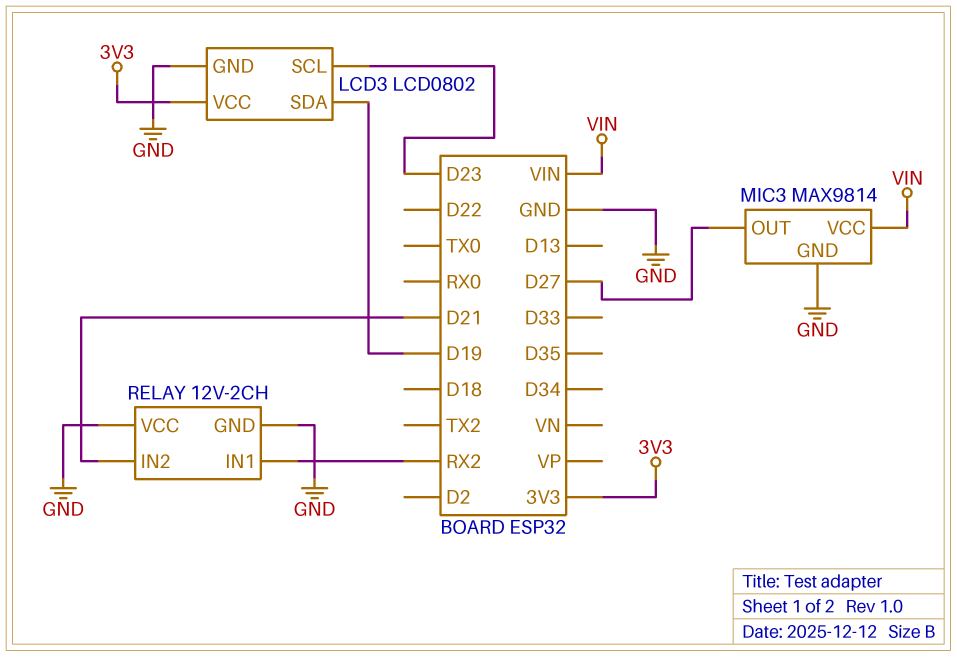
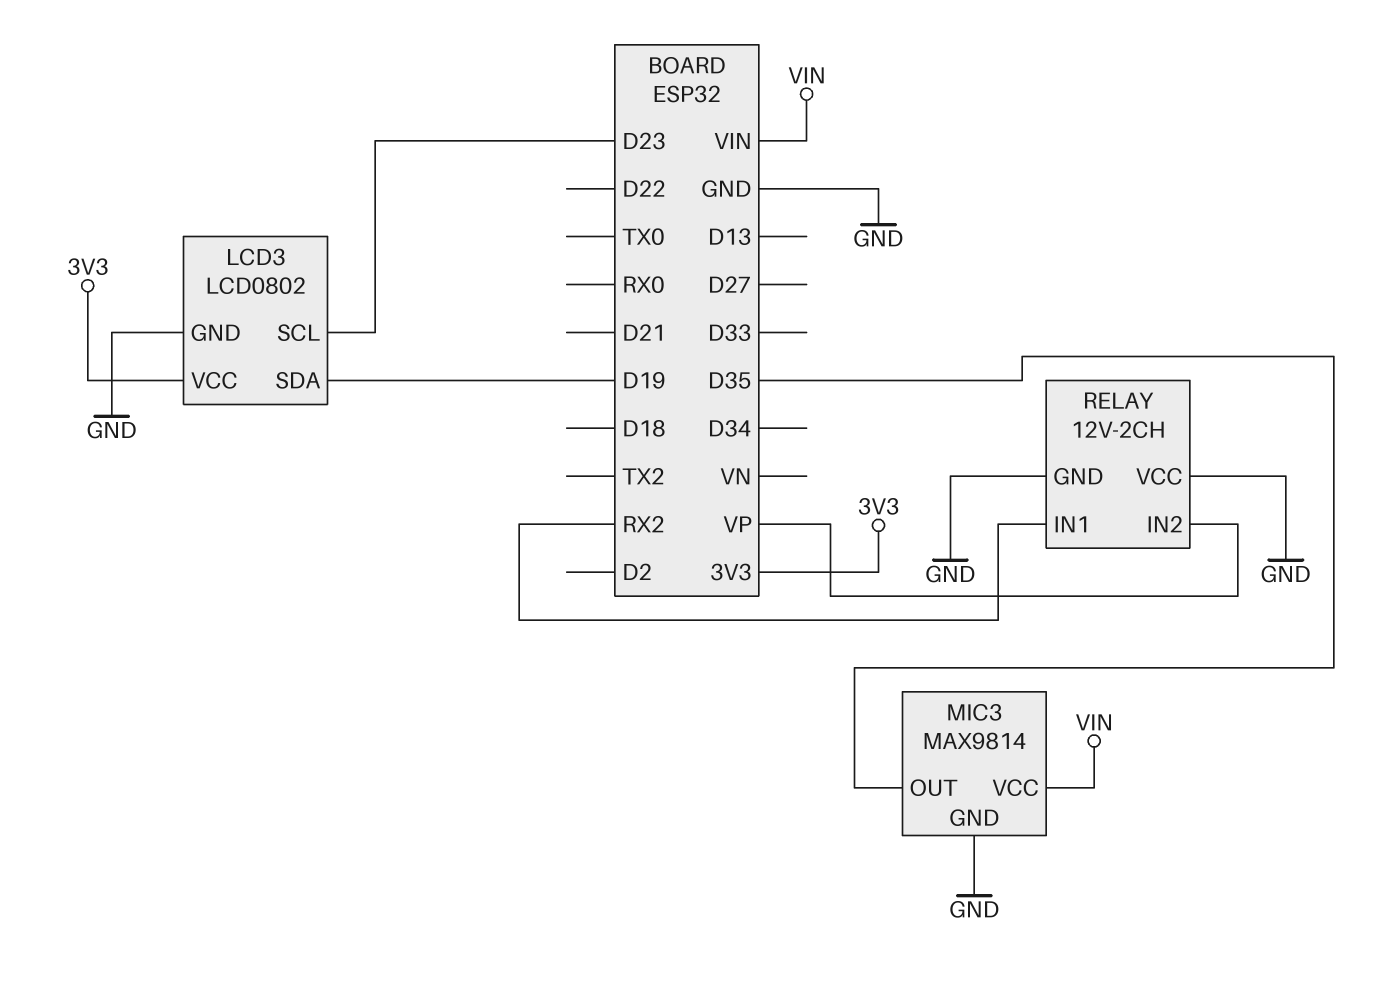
MIC3 pin OUT: D27 -> D35
RELAY pin IN2: D21 -> VP

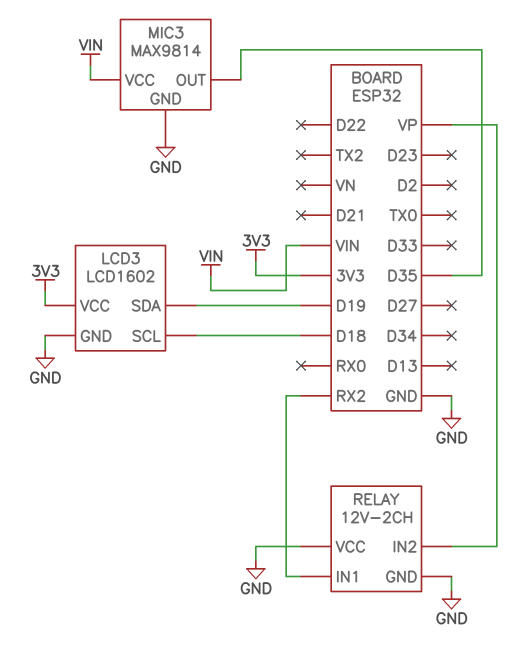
LCD3: LCD0802 -> LCD1602
LCD3 pin SCL: D23 -> D18

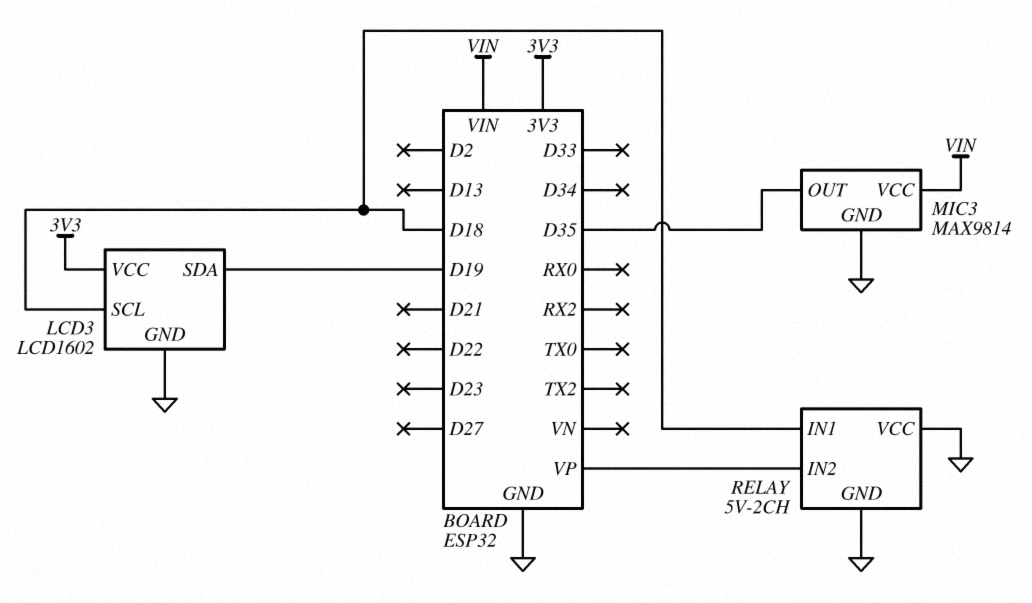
RELAY: 12V-2CH -> 5V-2CH
RELAY pin IN1: RX2 -> D18

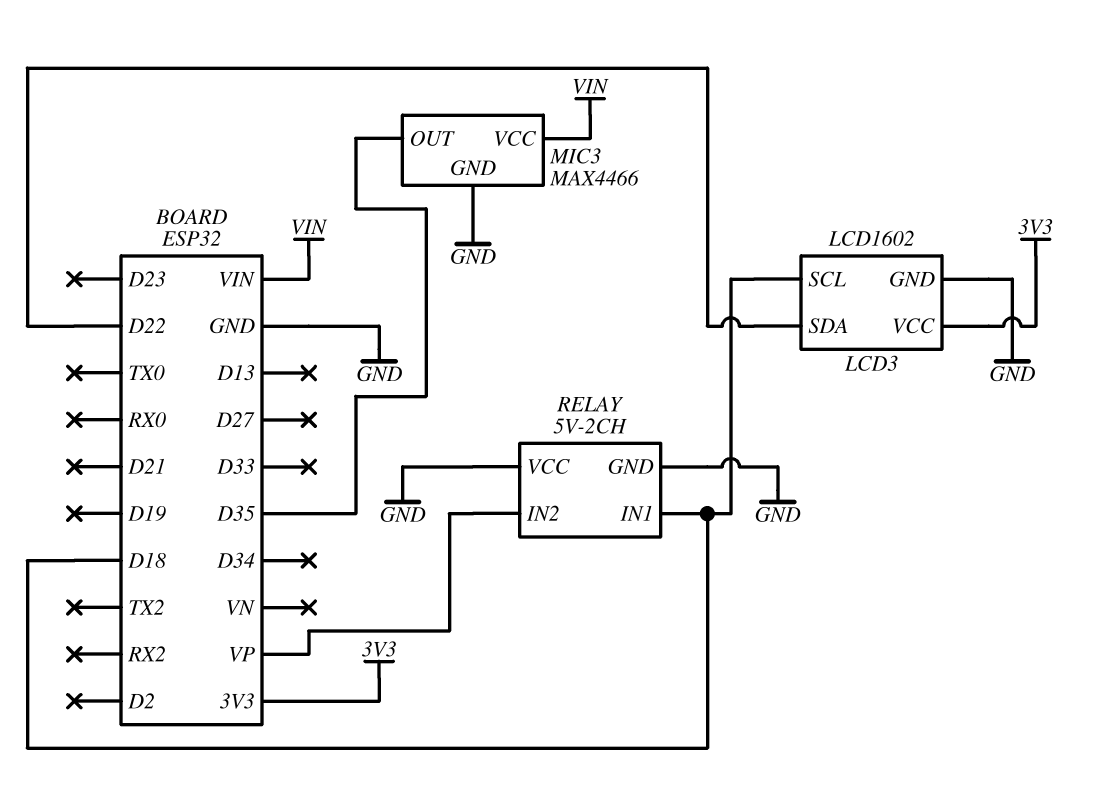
LCD3 pin SDA: D19 -> D22
MIC3: MAX9814 -> MAX4466

